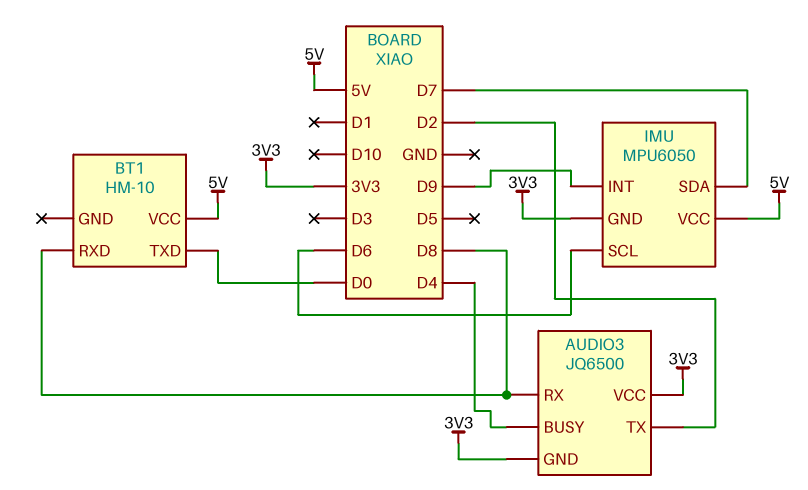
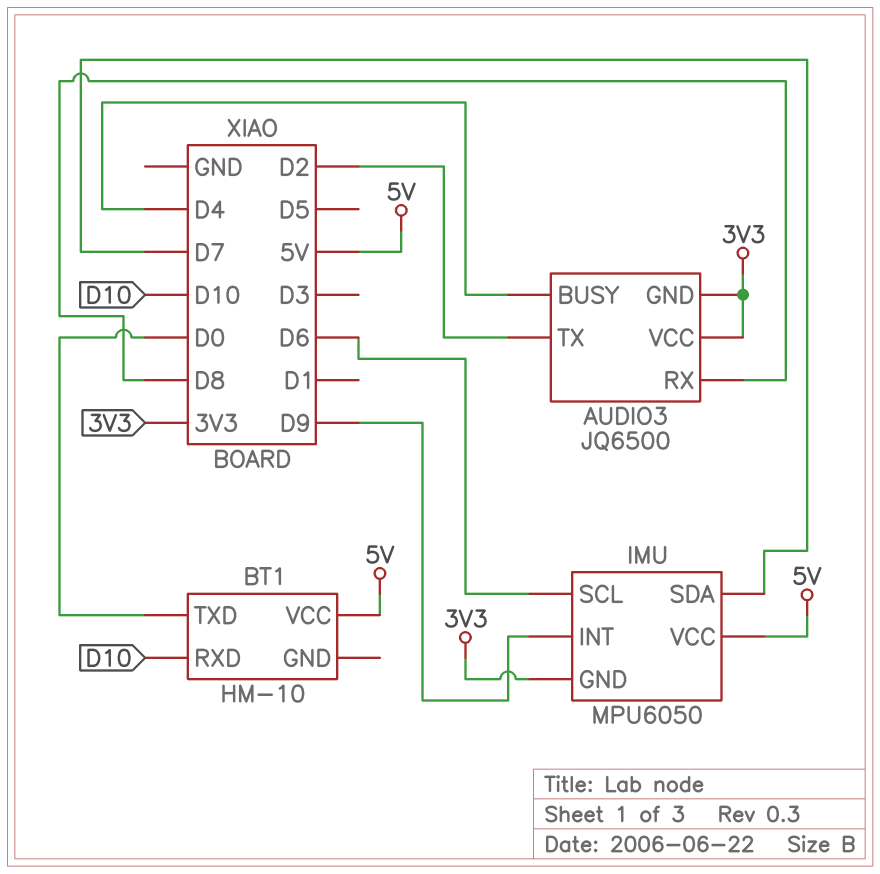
BT1 pin RXD: D8 -> D10

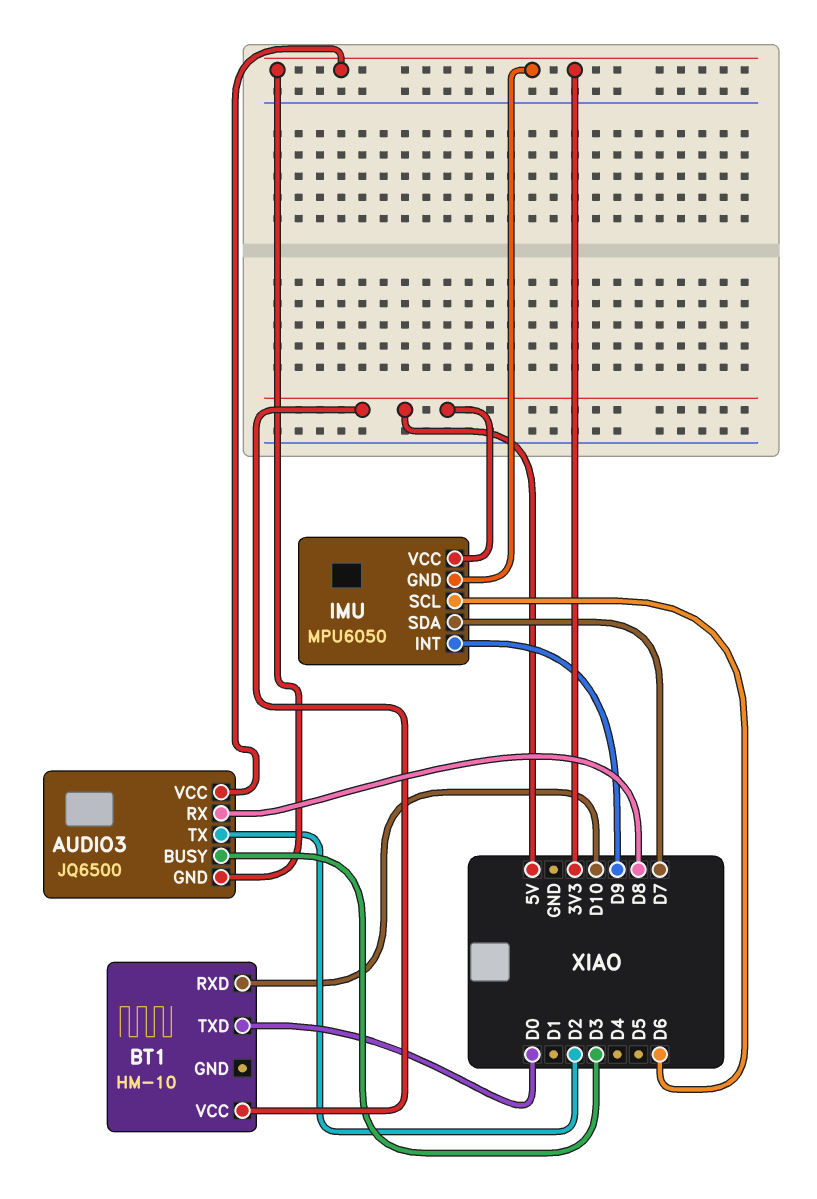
AUDIO3 pin BUSY: D4 -> D3

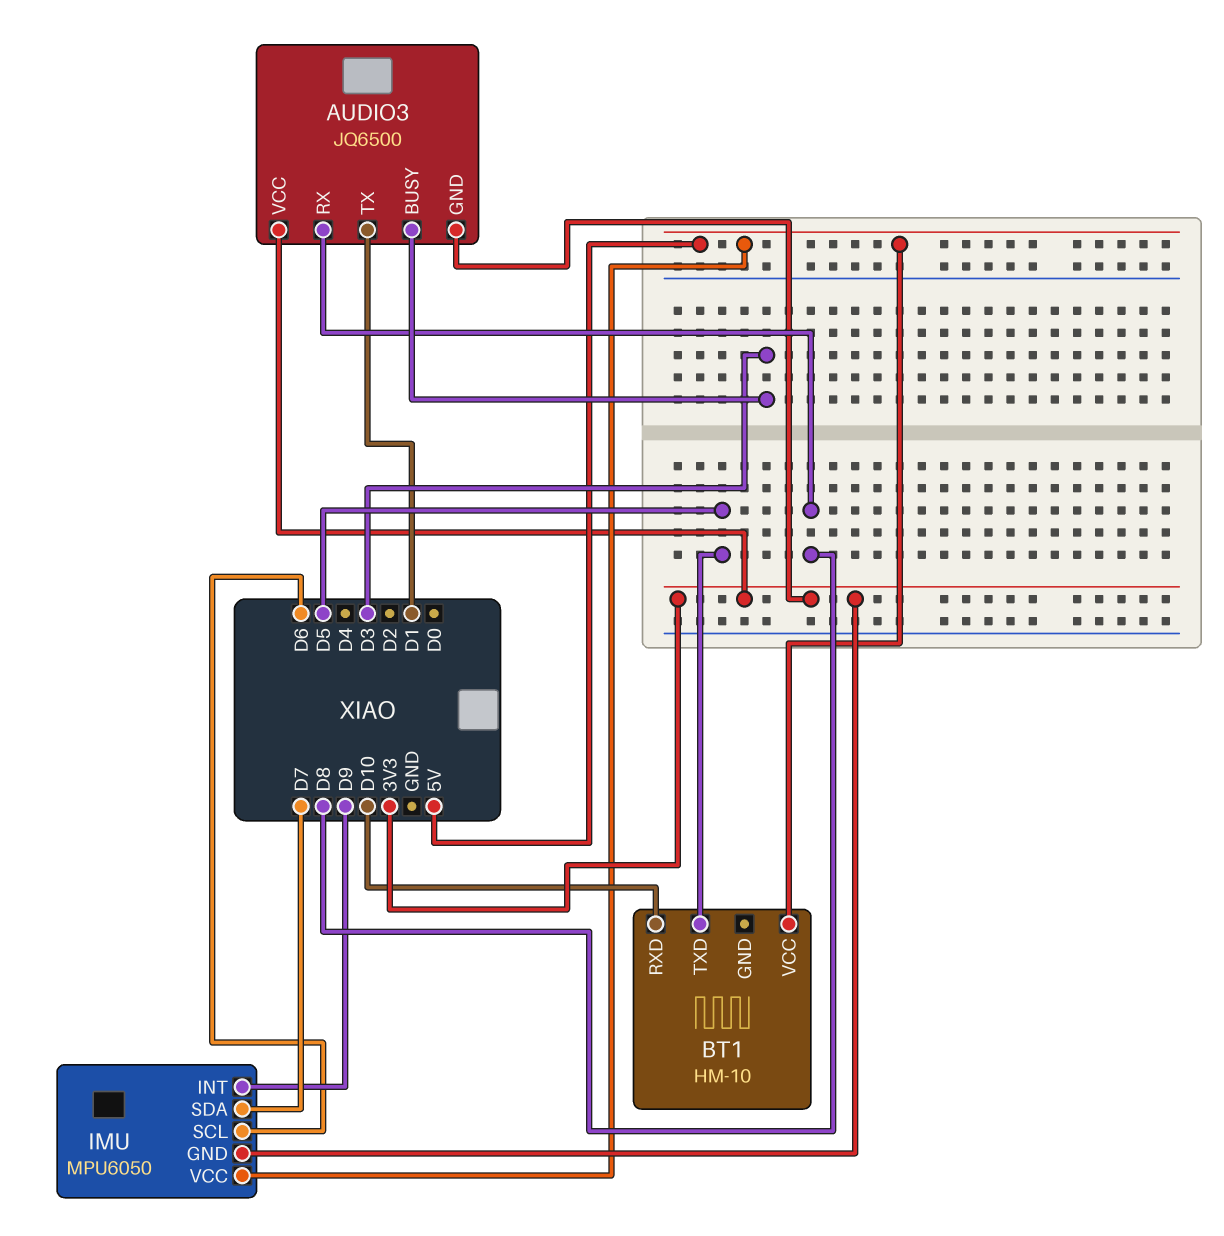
AUDIO3 pin TX: D2 -> D1
BT1 pin TXD: D0 -> D5

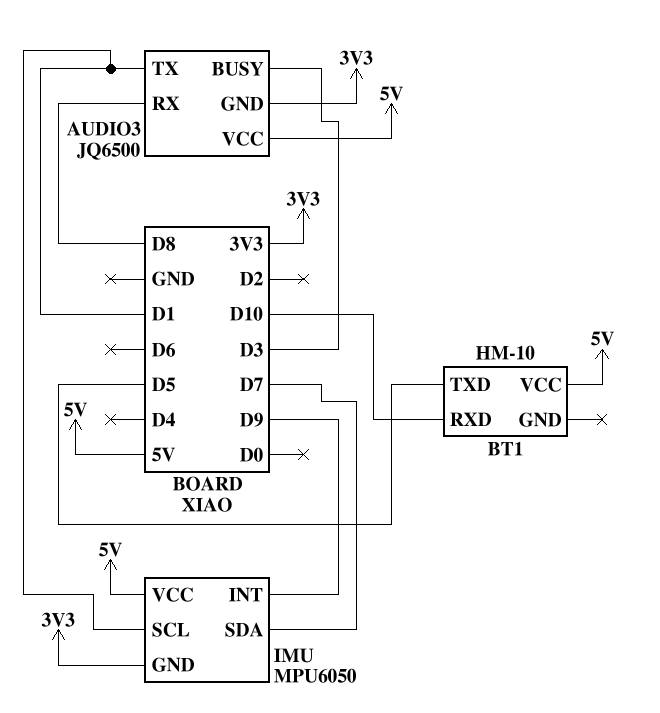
AUDIO3 pin VCC: 3V3 -> 5V
IMU pin SCL: D6 -> D1

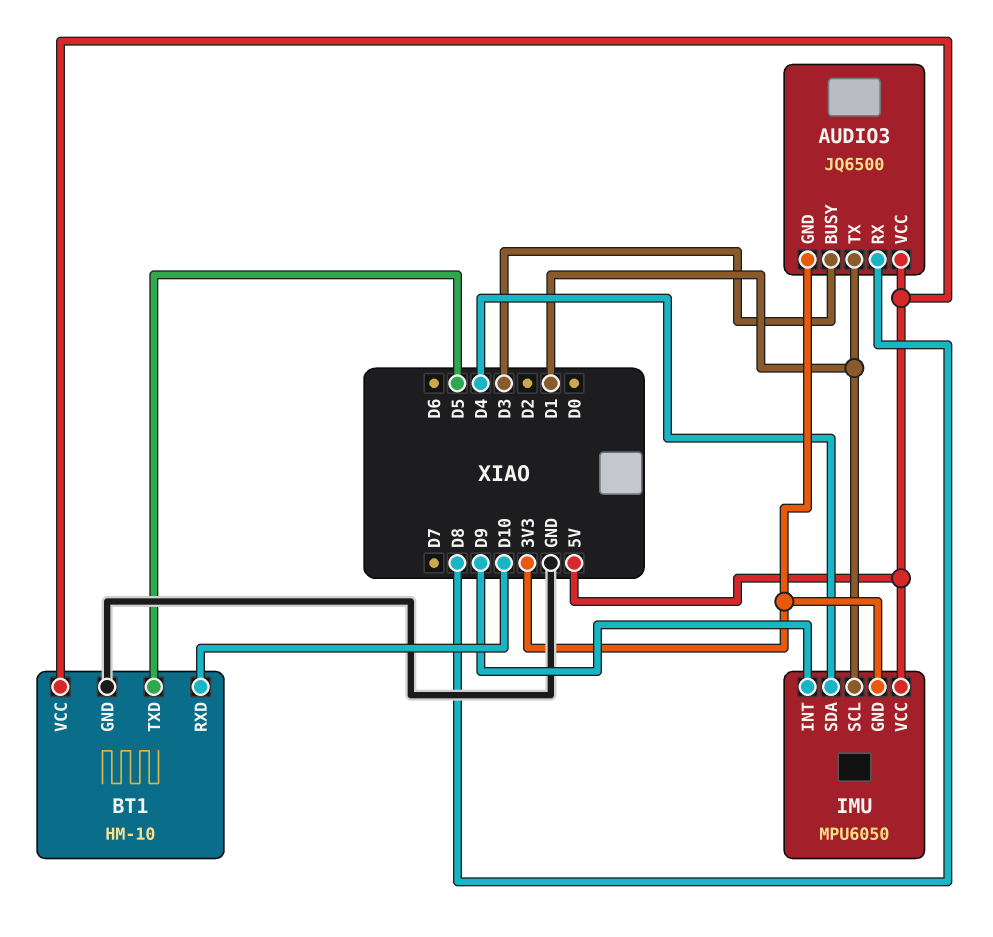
BT1 pin GND: none -> GND
IMU pin SDA: D7 -> D4

